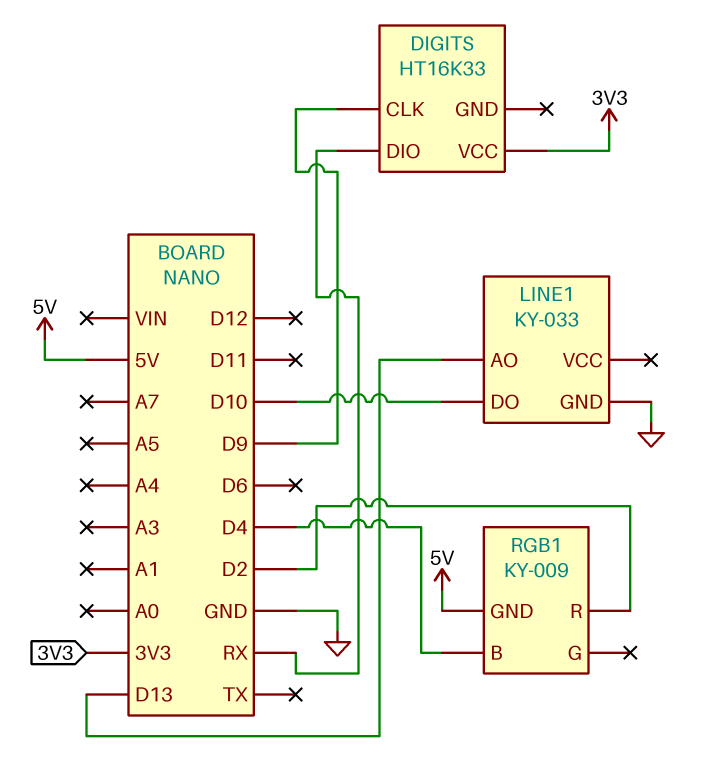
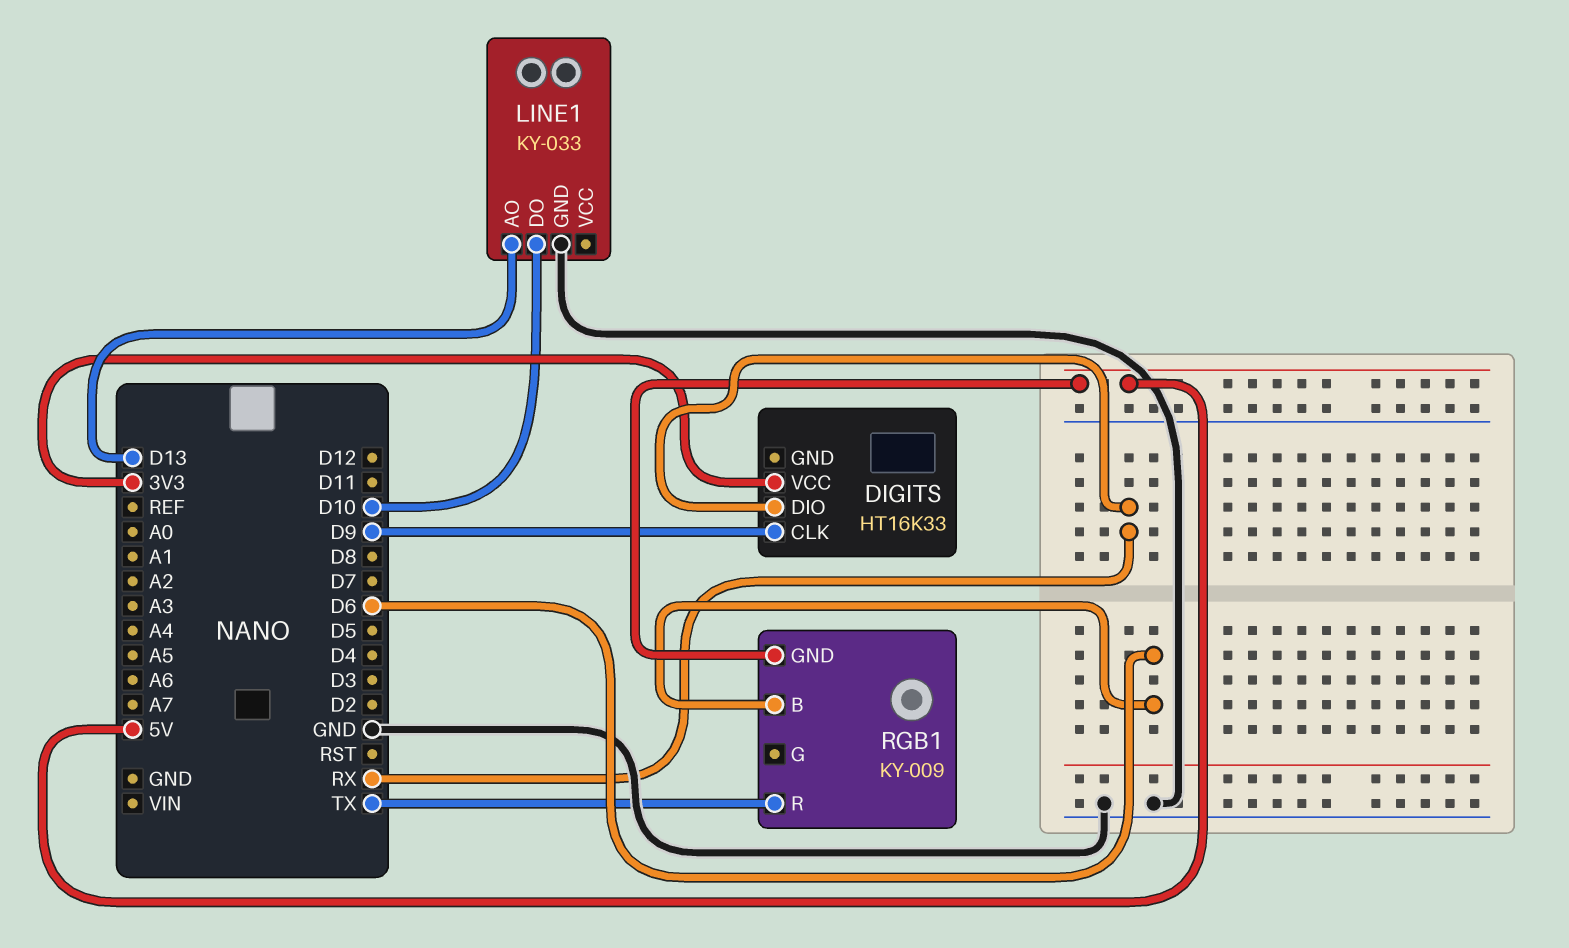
RGB1 pin B: D4 -> D6
RGB1 pin R: D2 -> TX

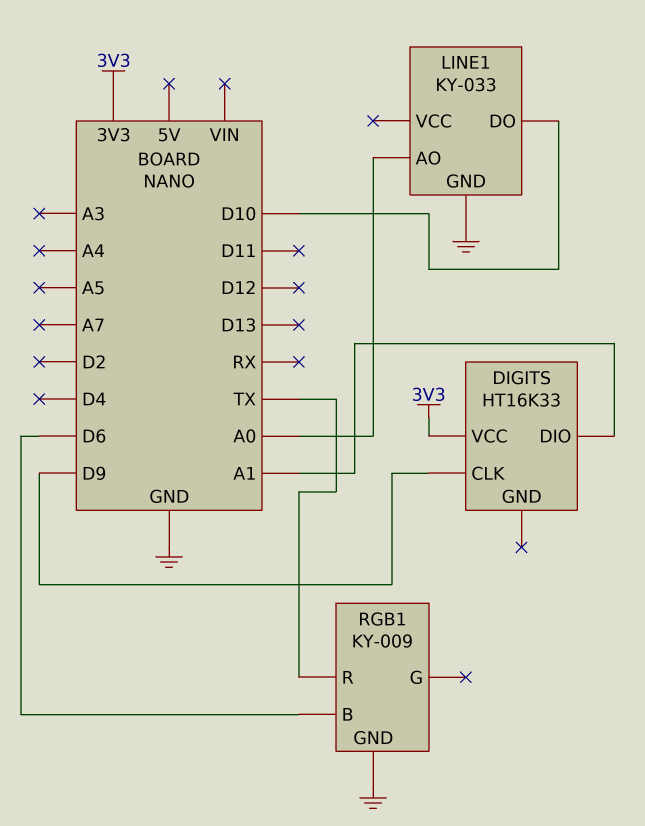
DIGITS pin DIO: RX -> A1
LINE1 pin AO: D13 -> A0
RGB1 pin GND: 5V -> GND

